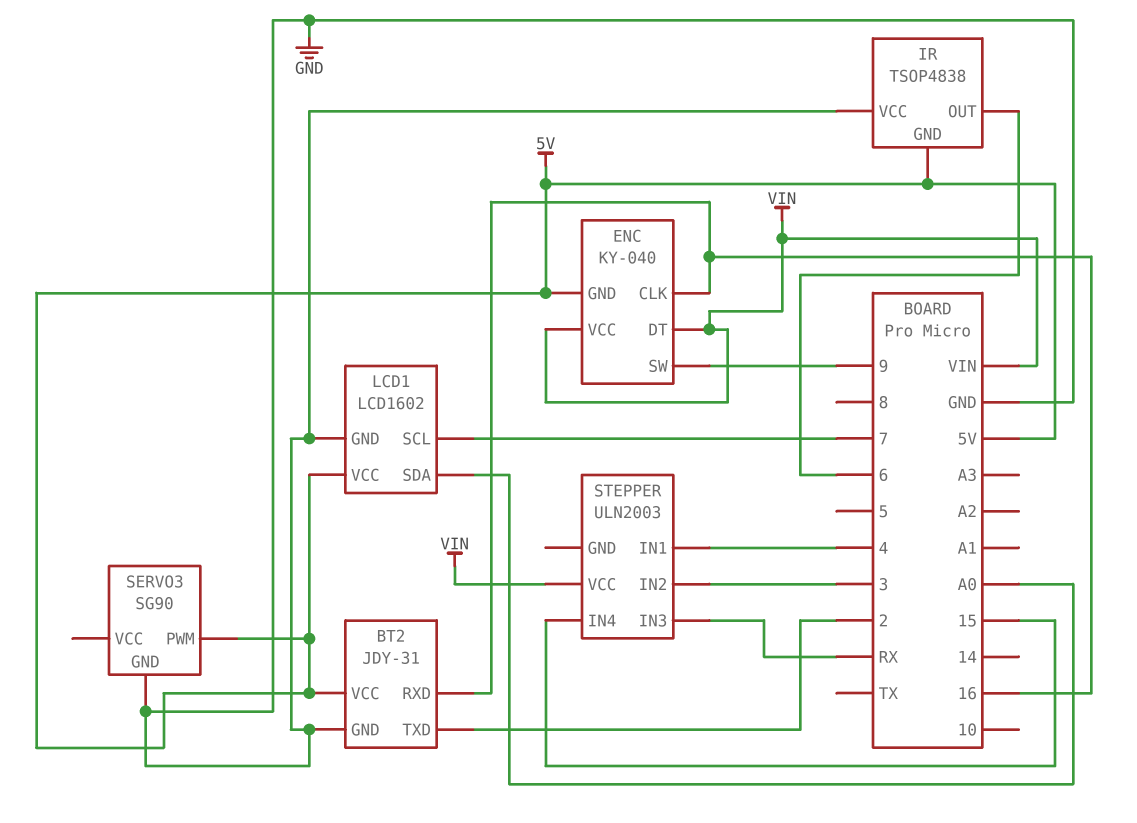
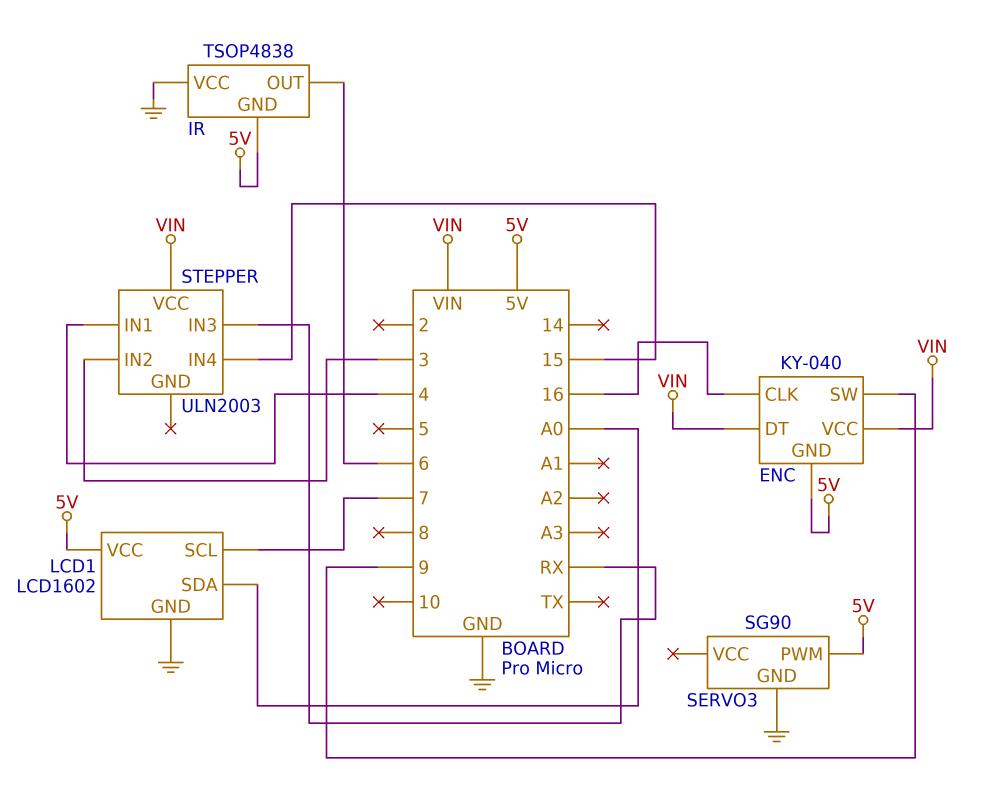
BT2: JDY-31 -> none
BT2 pin GND: GND -> none
BT2 pin RXD: 16 -> none
BT2 pin TXD: 2 -> none
BT2 pin VCC: 5V -> none

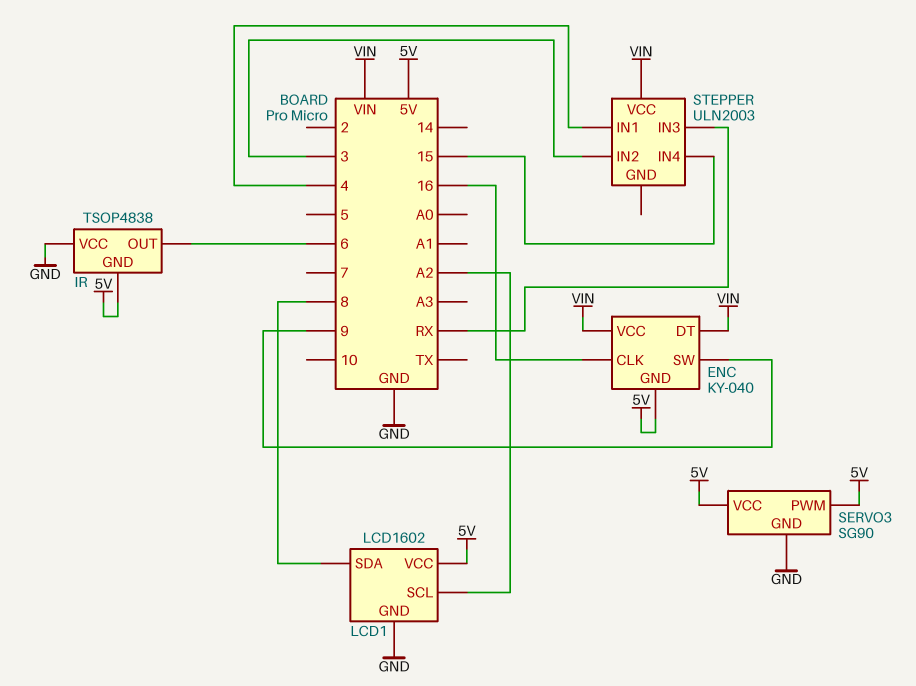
LCD1 pin SCL: 7 -> A2
LCD1 pin SDA: A0 -> 8
SERVO3 pin VCC: none -> 5V

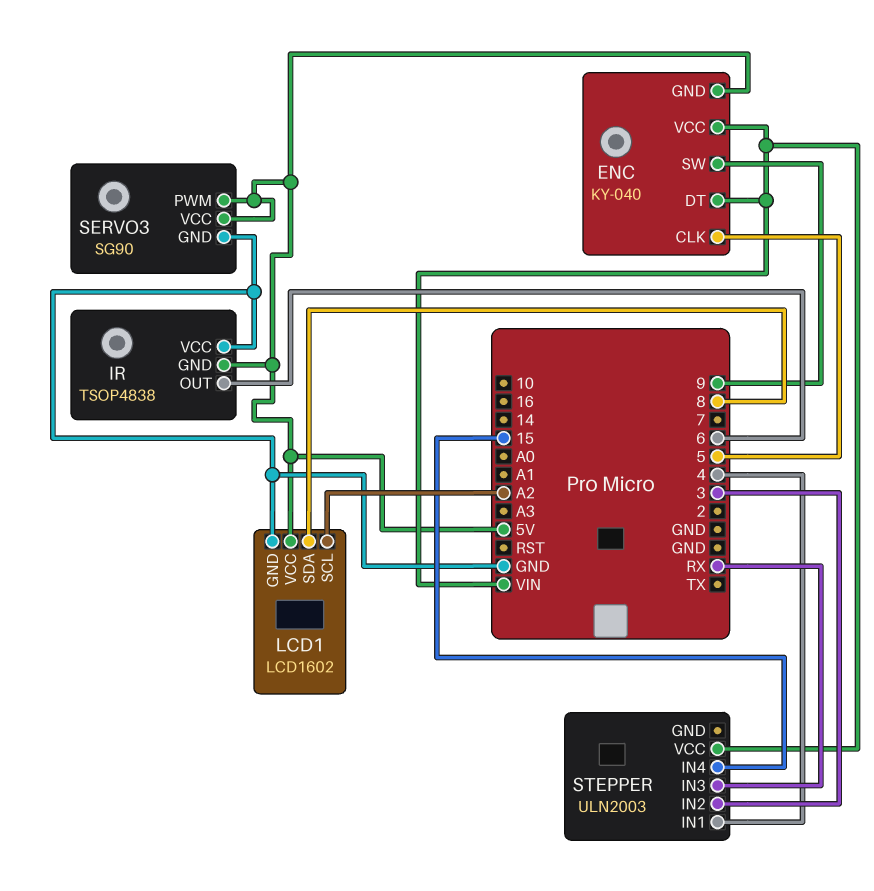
ENC pin CLK: 16 -> 5

